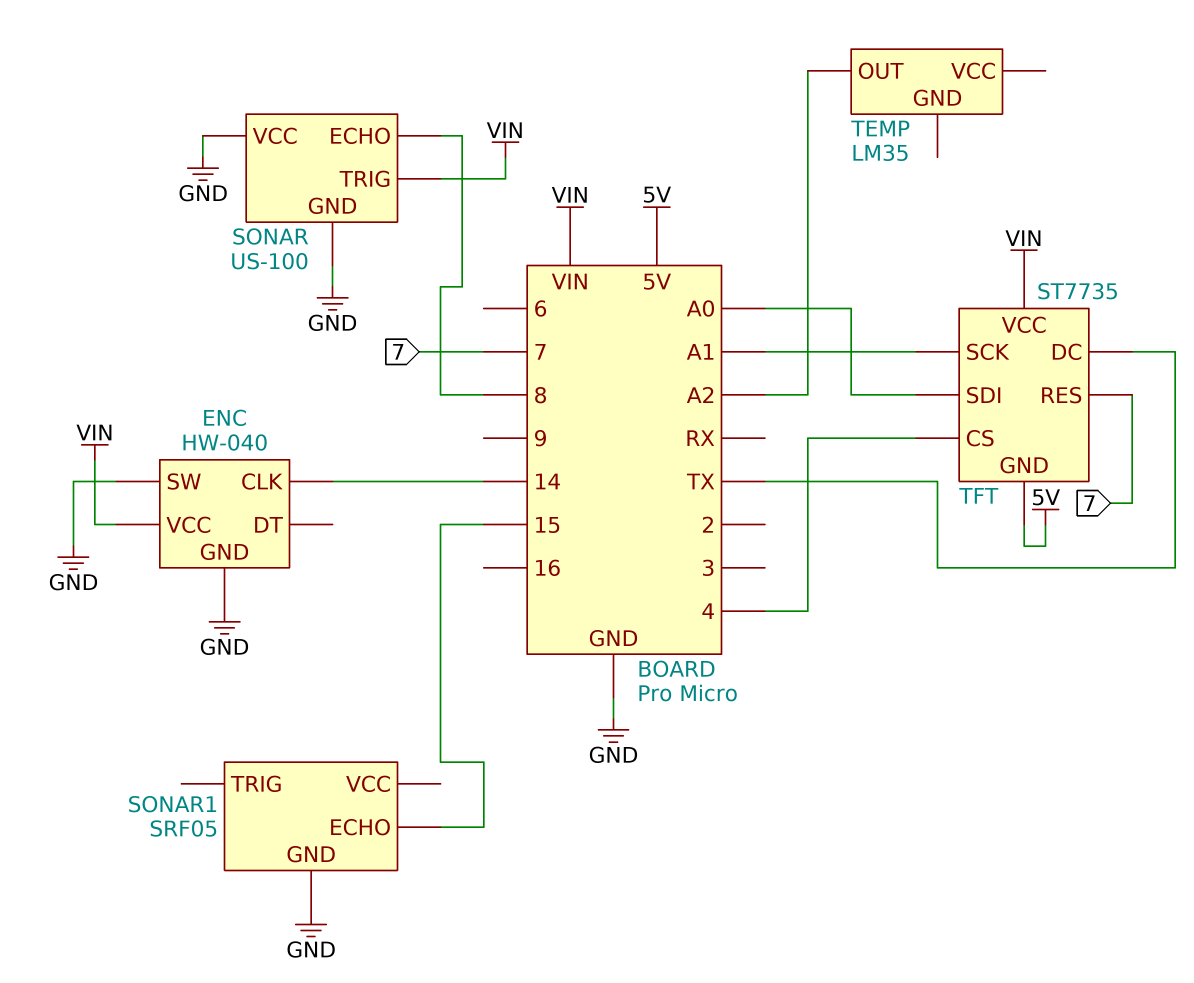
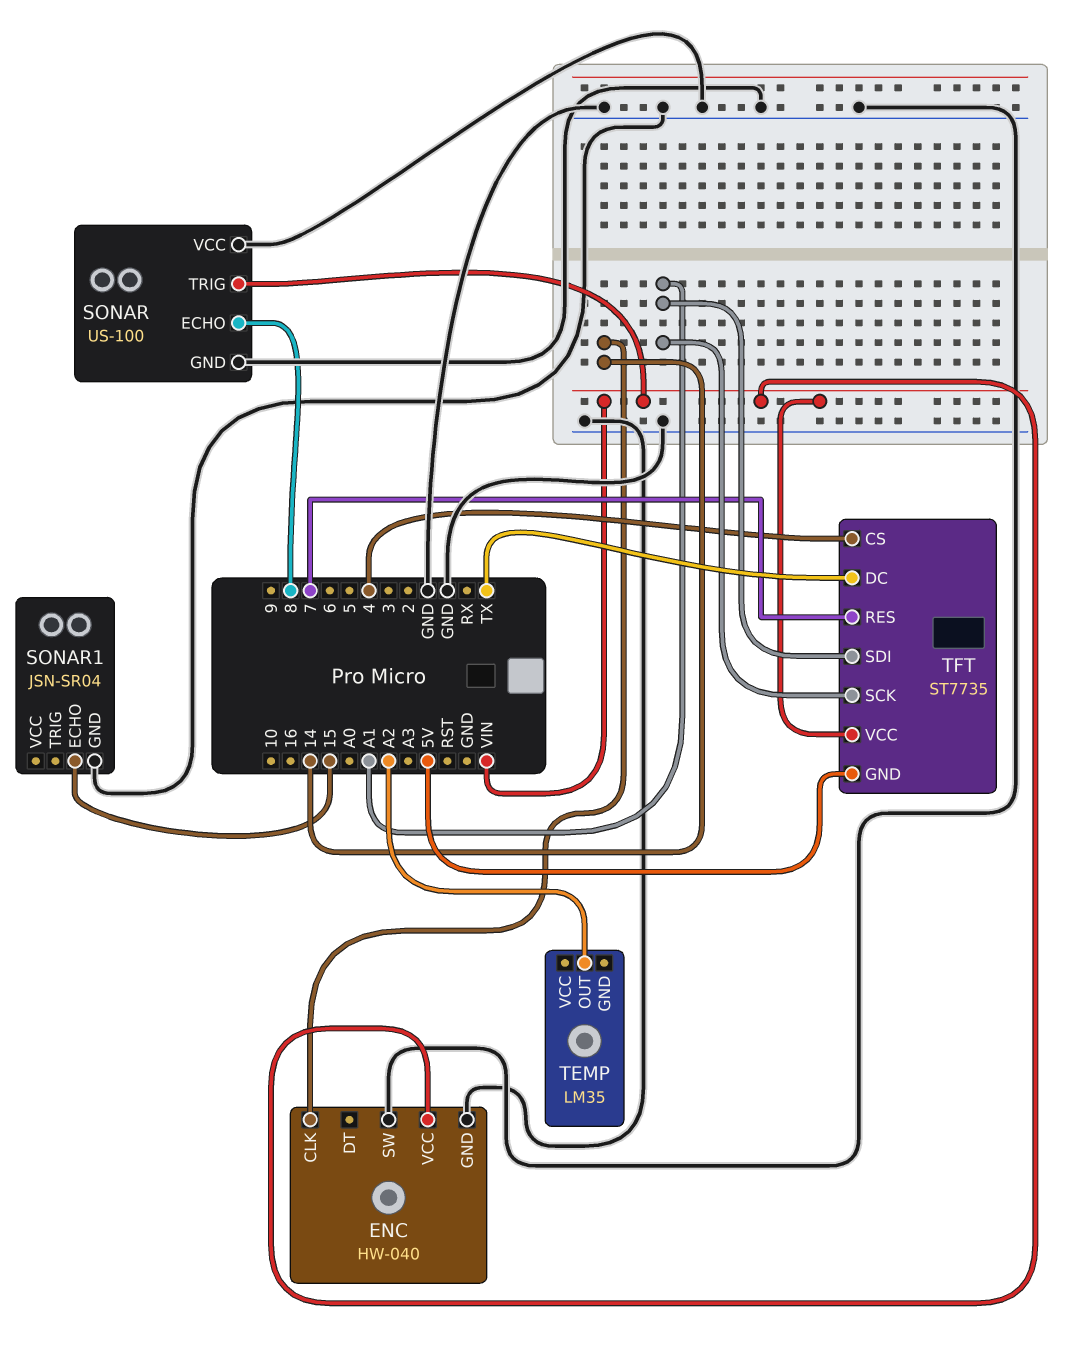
SONAR1: SRF05 -> JSN-SR04
TFT pin SDI: A0 -> A1

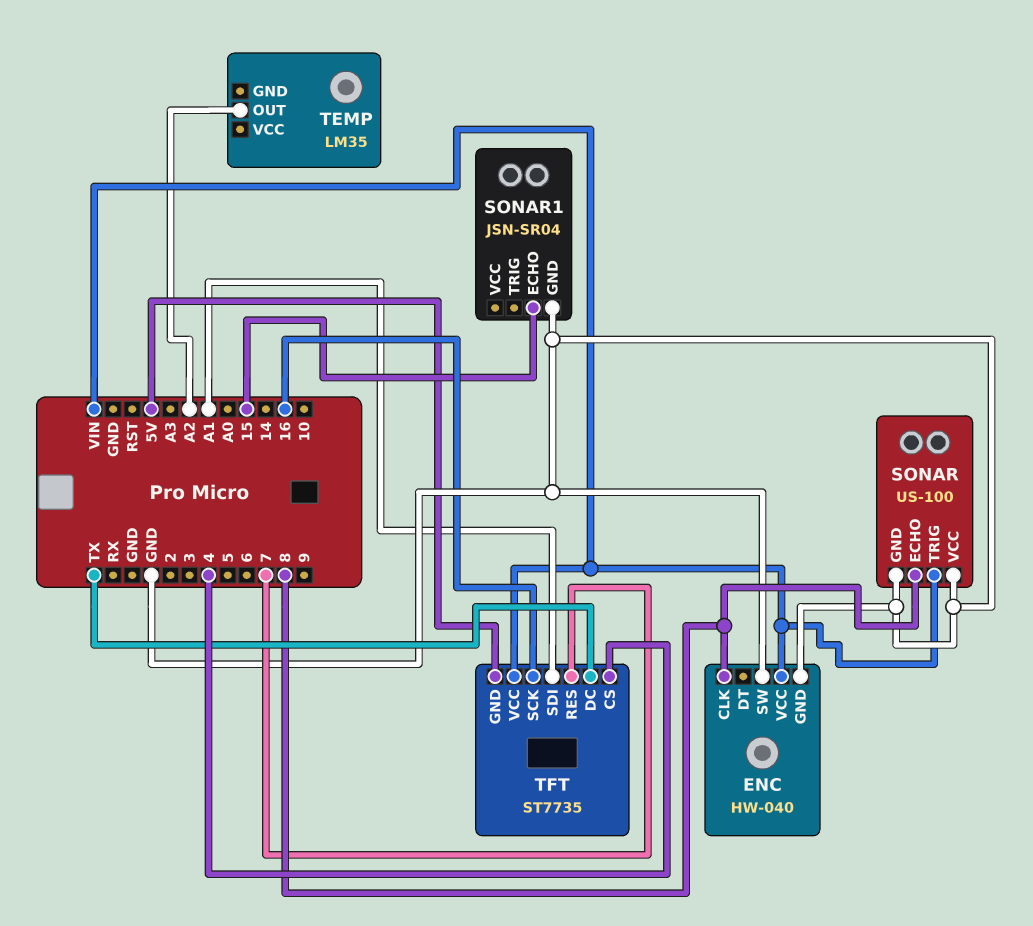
ENC pin CLK: 14 -> 8
TFT pin SCK: A1 -> 16

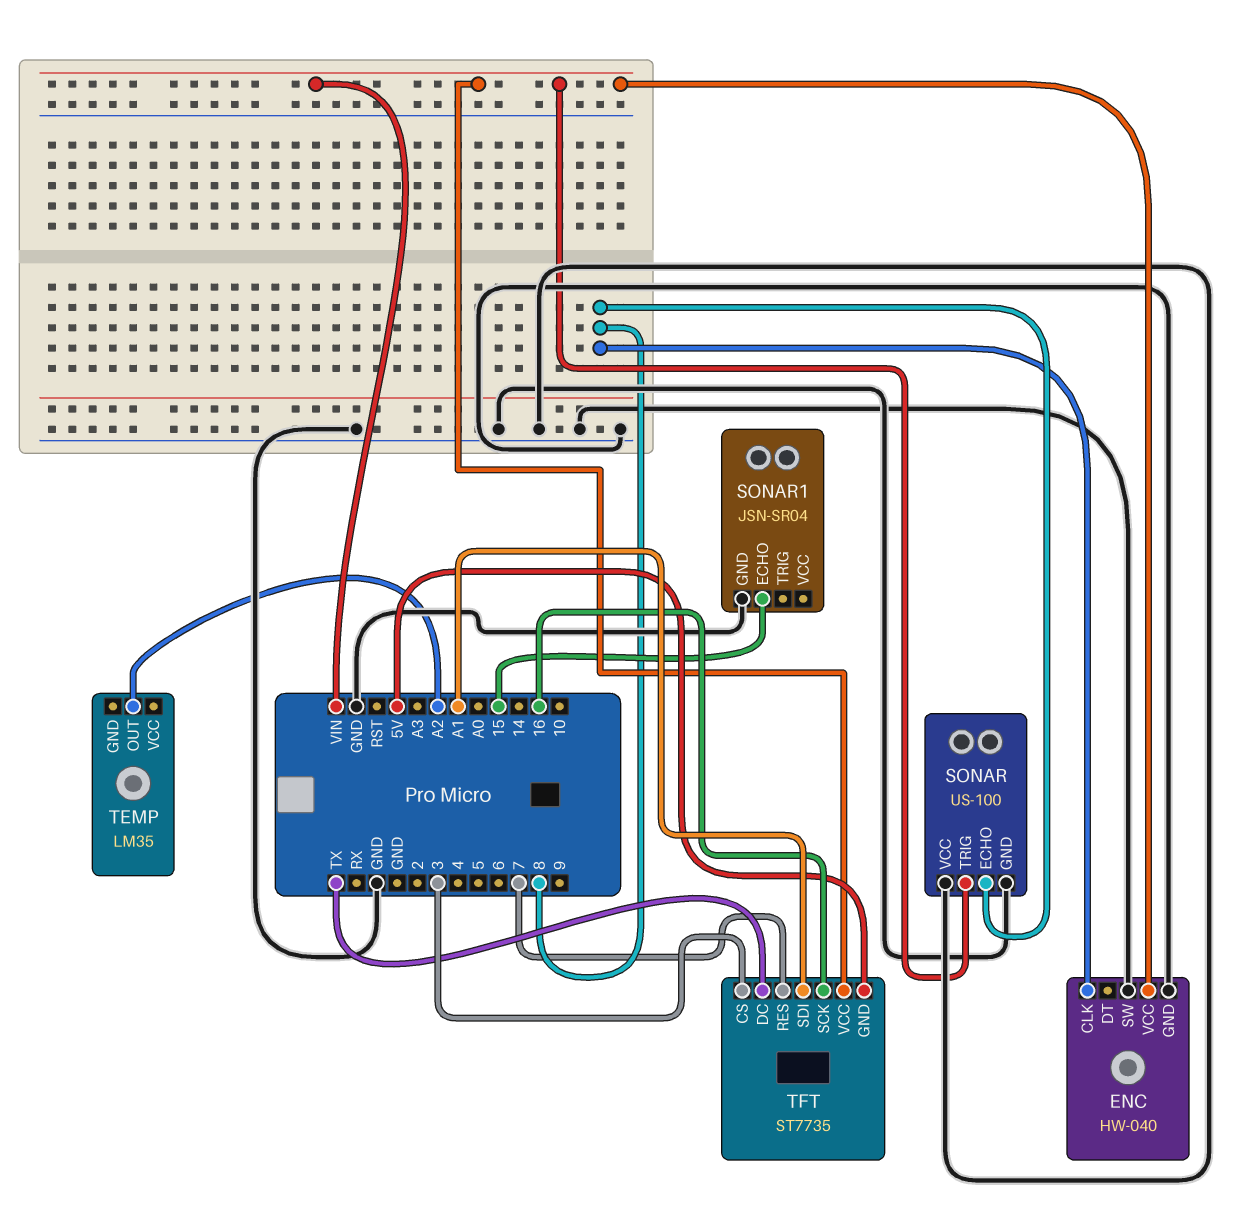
TFT pin CS: 4 -> 3

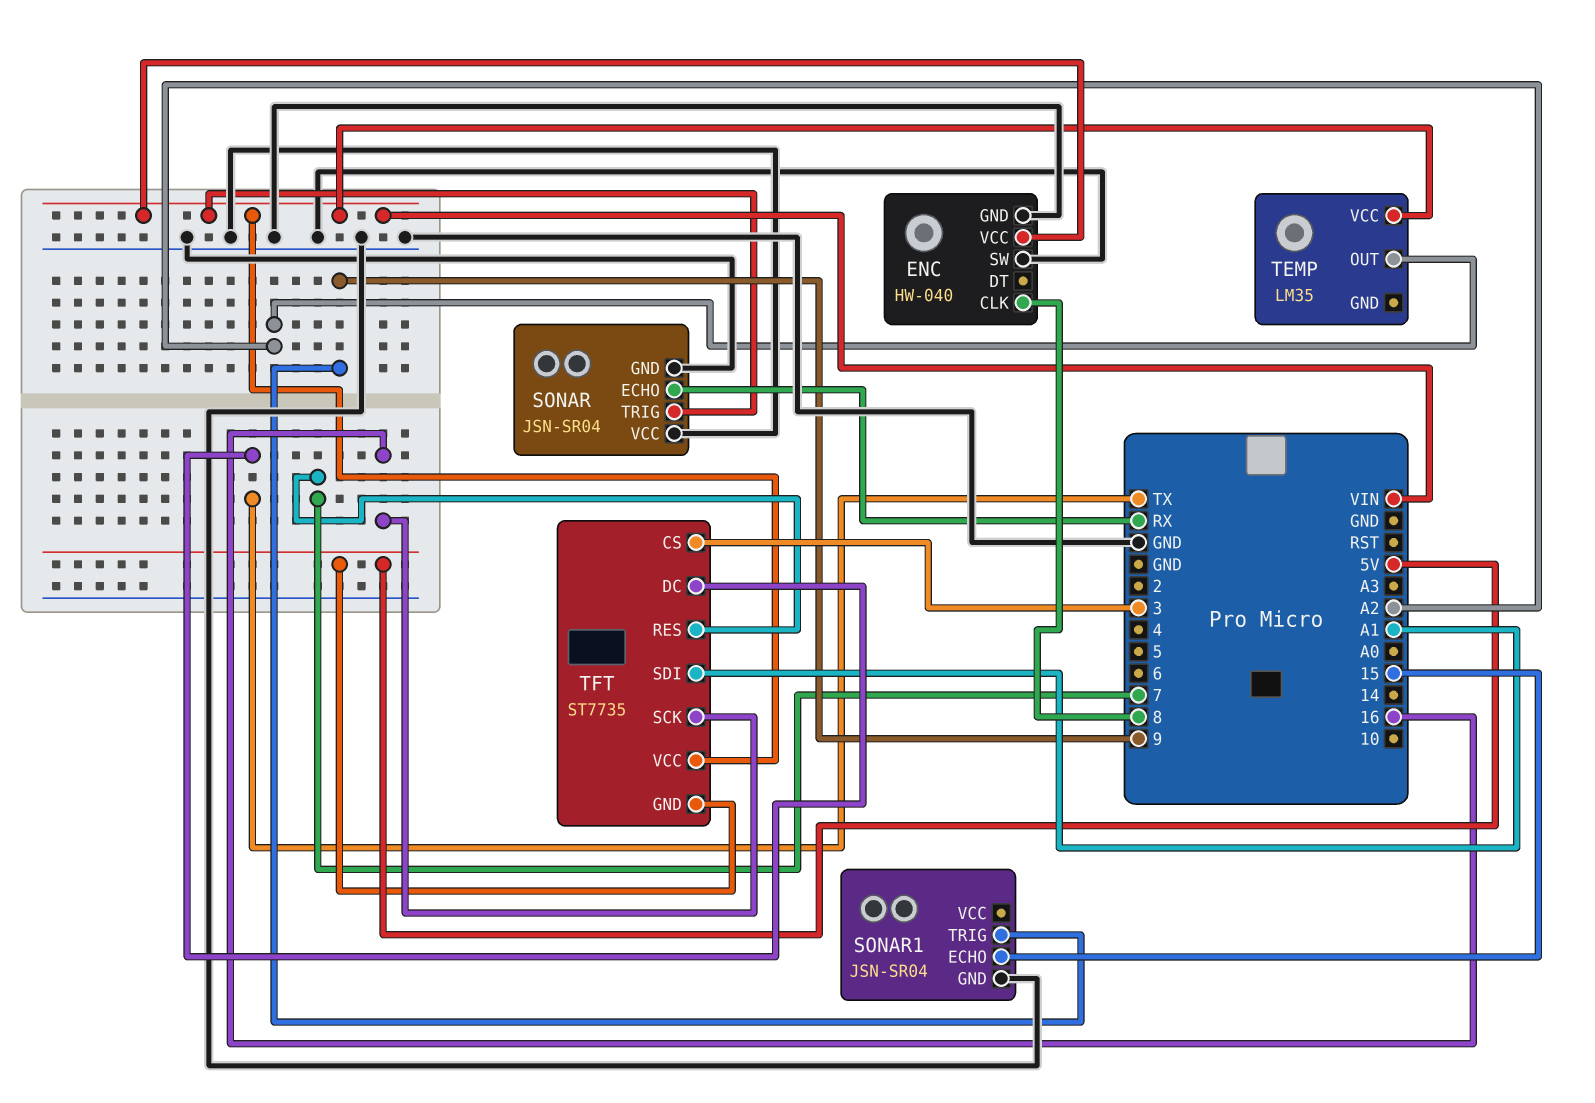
SONAR: US-100 -> JSN-SR04
SONAR pin ECHO: 8 -> RX
SONAR1 pin TRIG: none -> 9
TEMP pin VCC: none -> VIN

